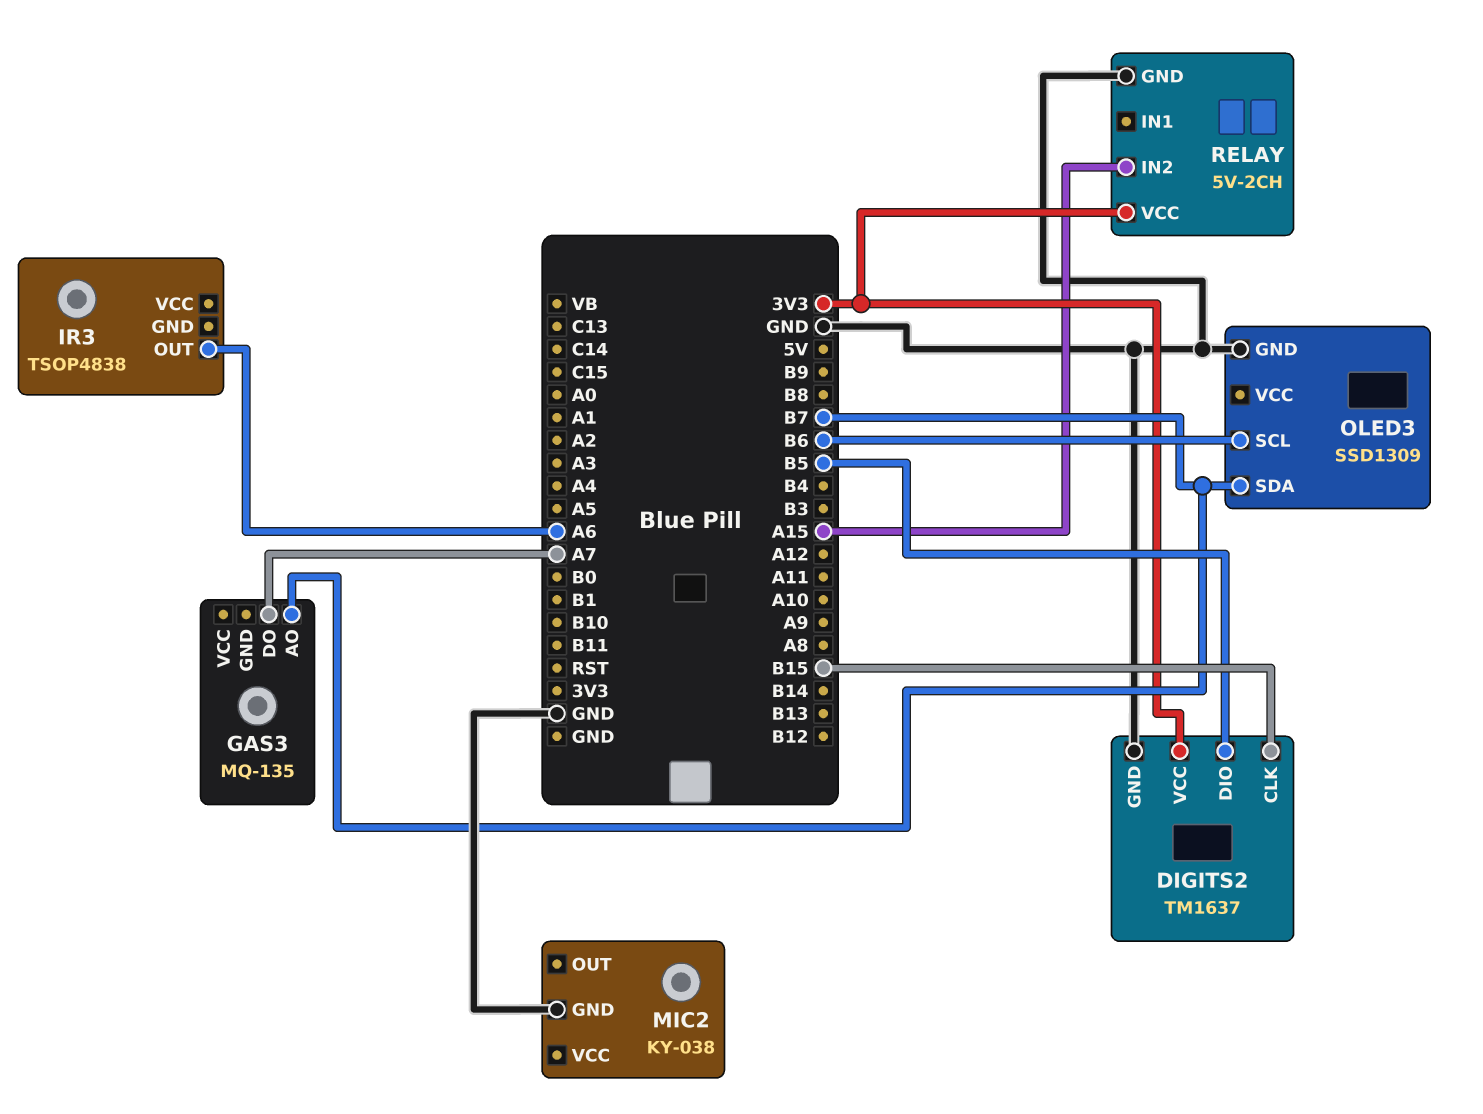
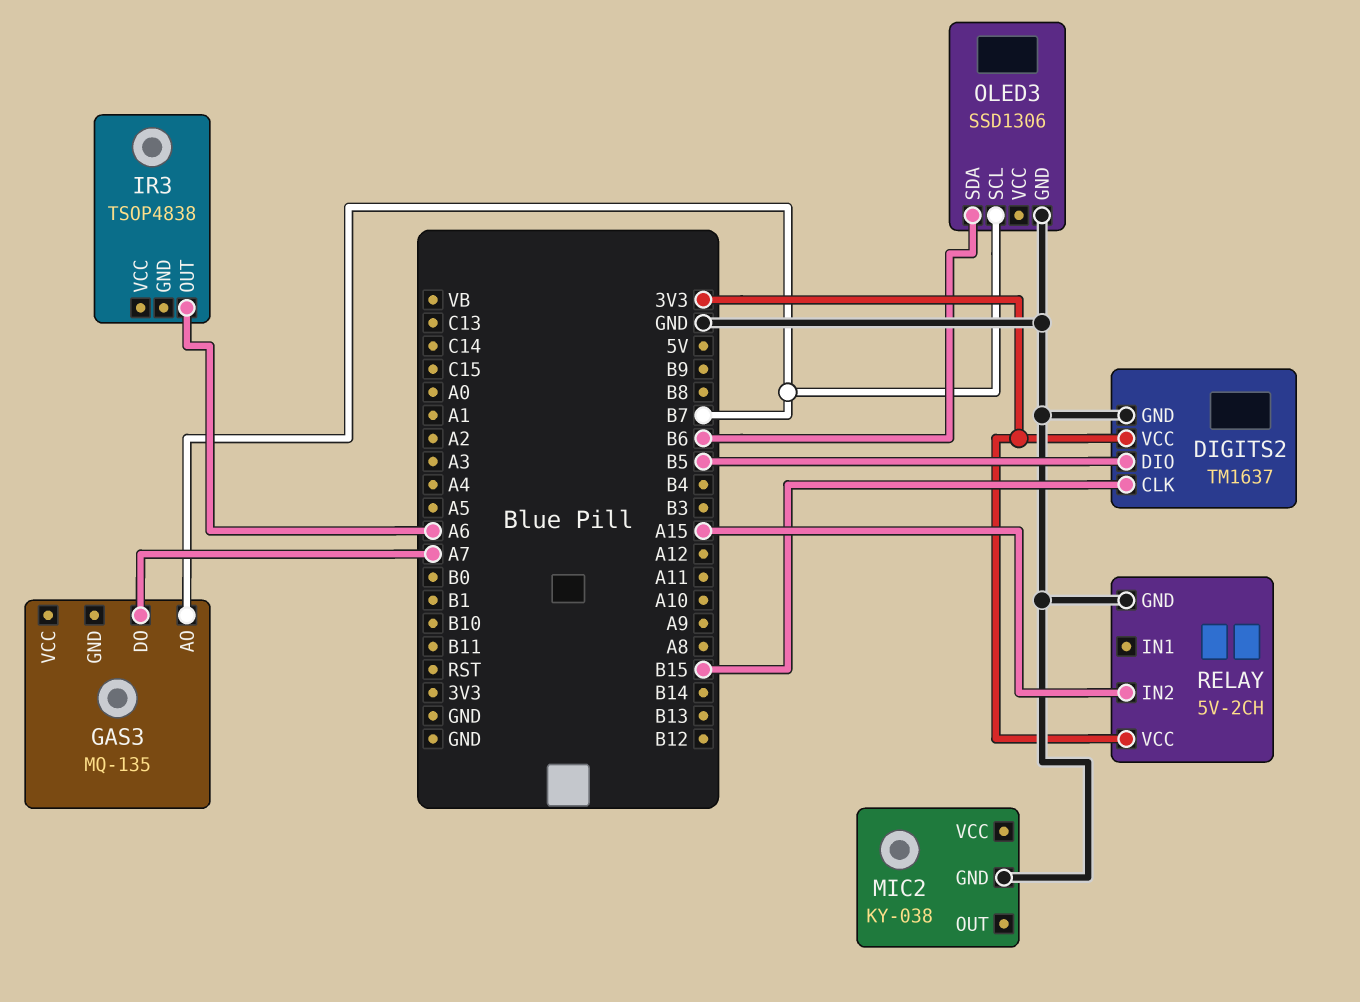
OLED3: SSD1309 -> SSD1306
OLED3 pin SCL: B6 -> B7
OLED3 pin SDA: B7 -> B6

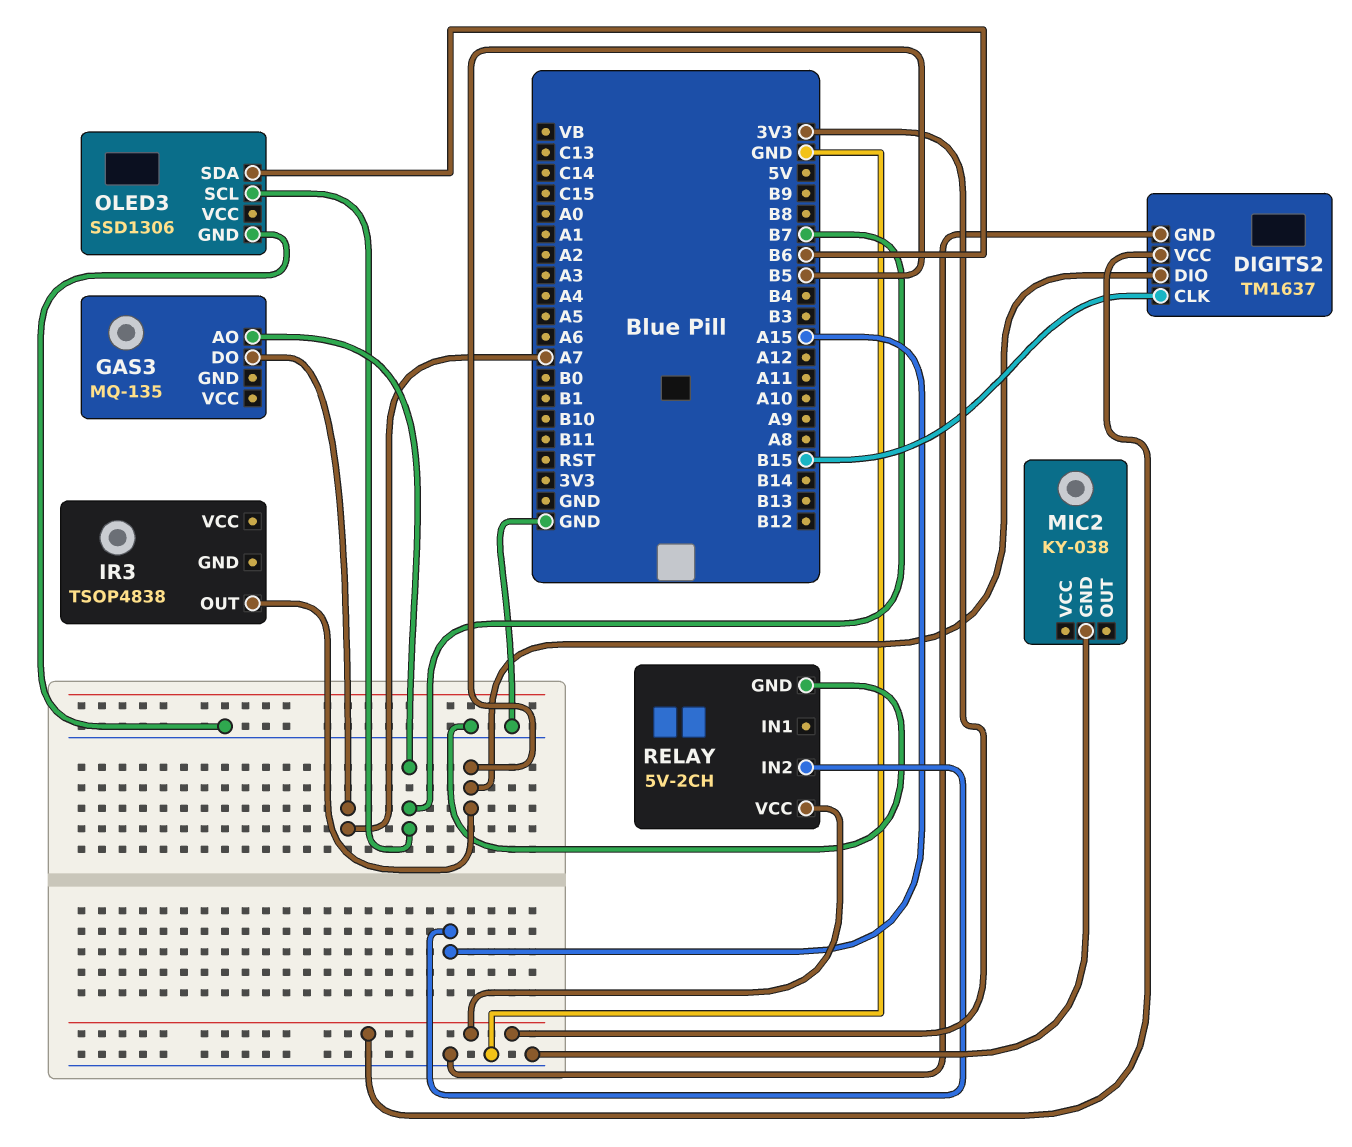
IR3 pin OUT: A6 -> B5

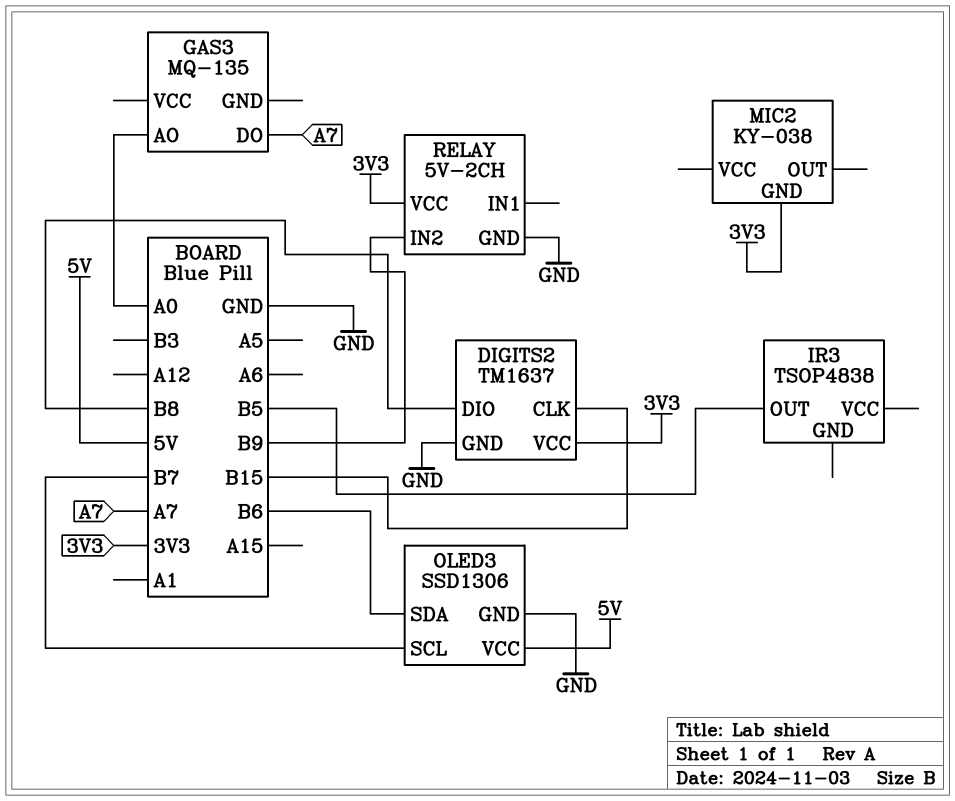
DIGITS2 pin DIO: B5 -> B8
GAS3 pin AO: B7 -> A0
MIC2 pin GND: GND -> 3V3
OLED3 pin VCC: none -> 5V
RELAY pin IN2: A15 -> B9

